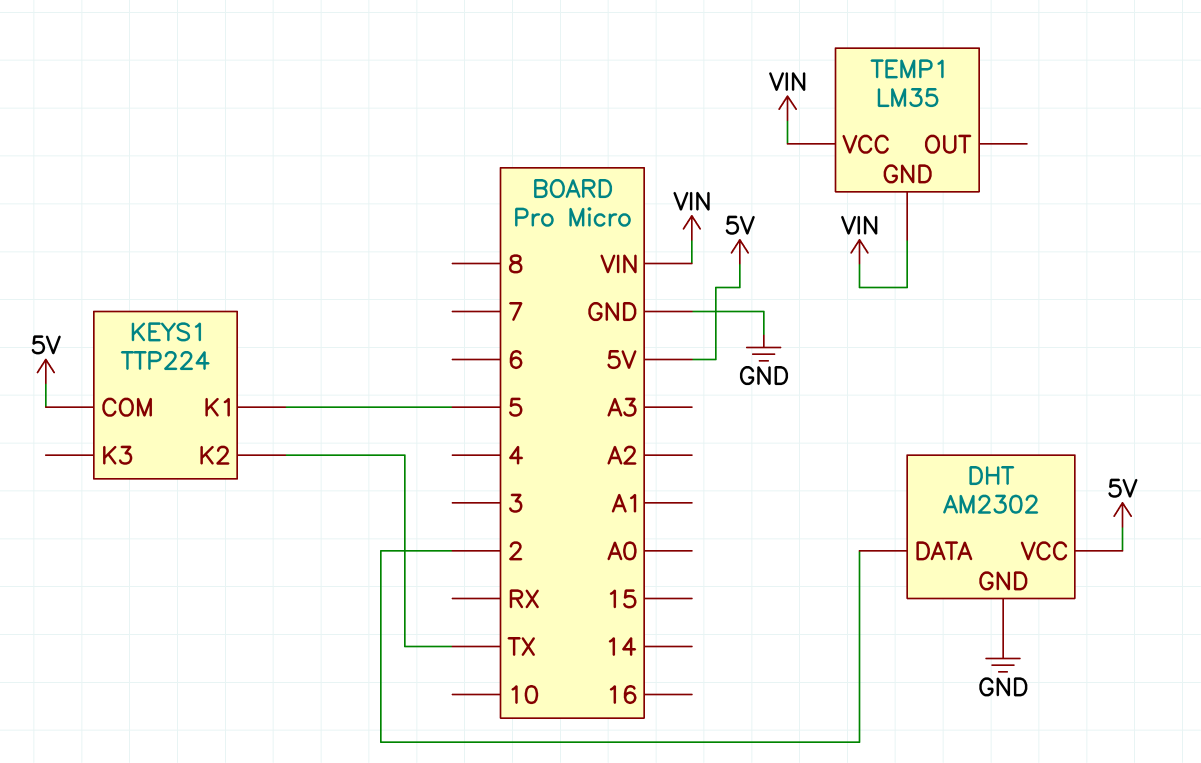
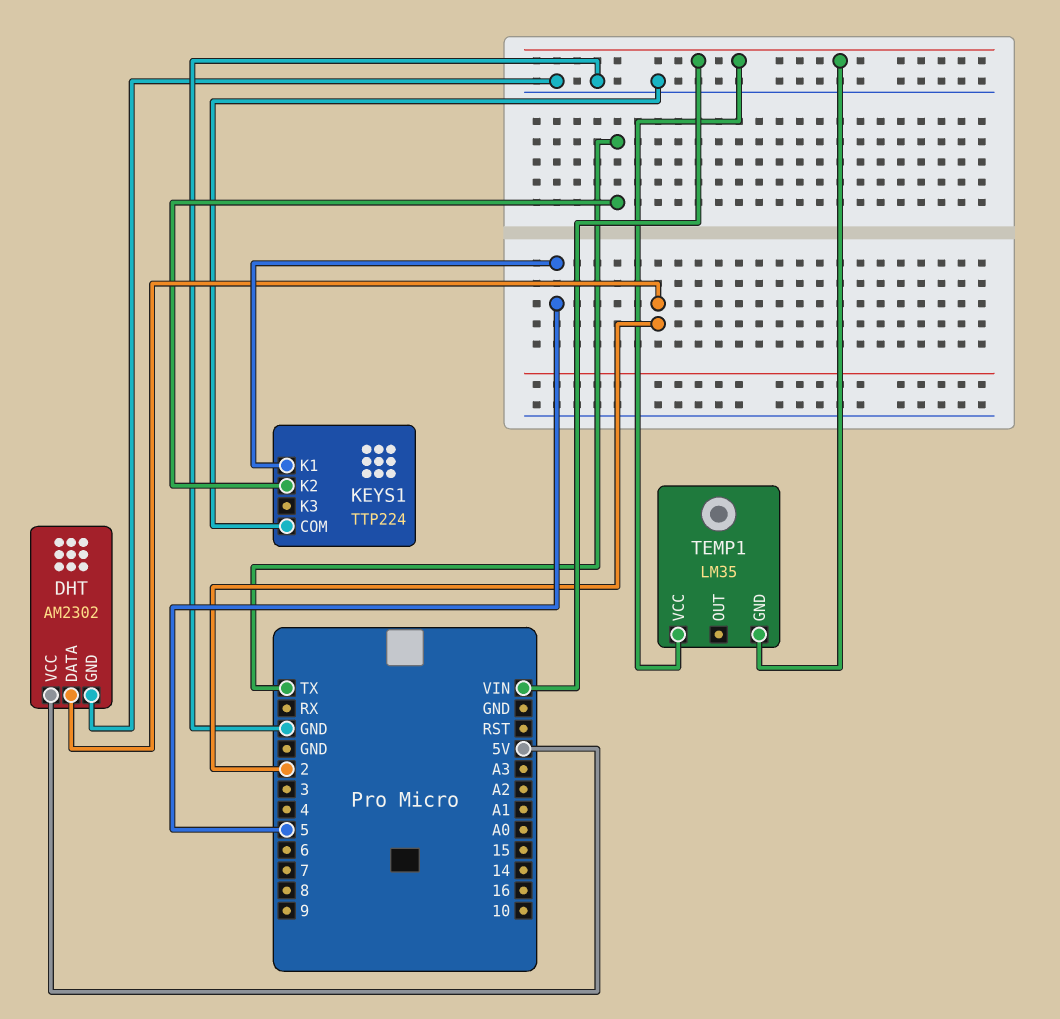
KEYS1 pin COM: 5V -> GND

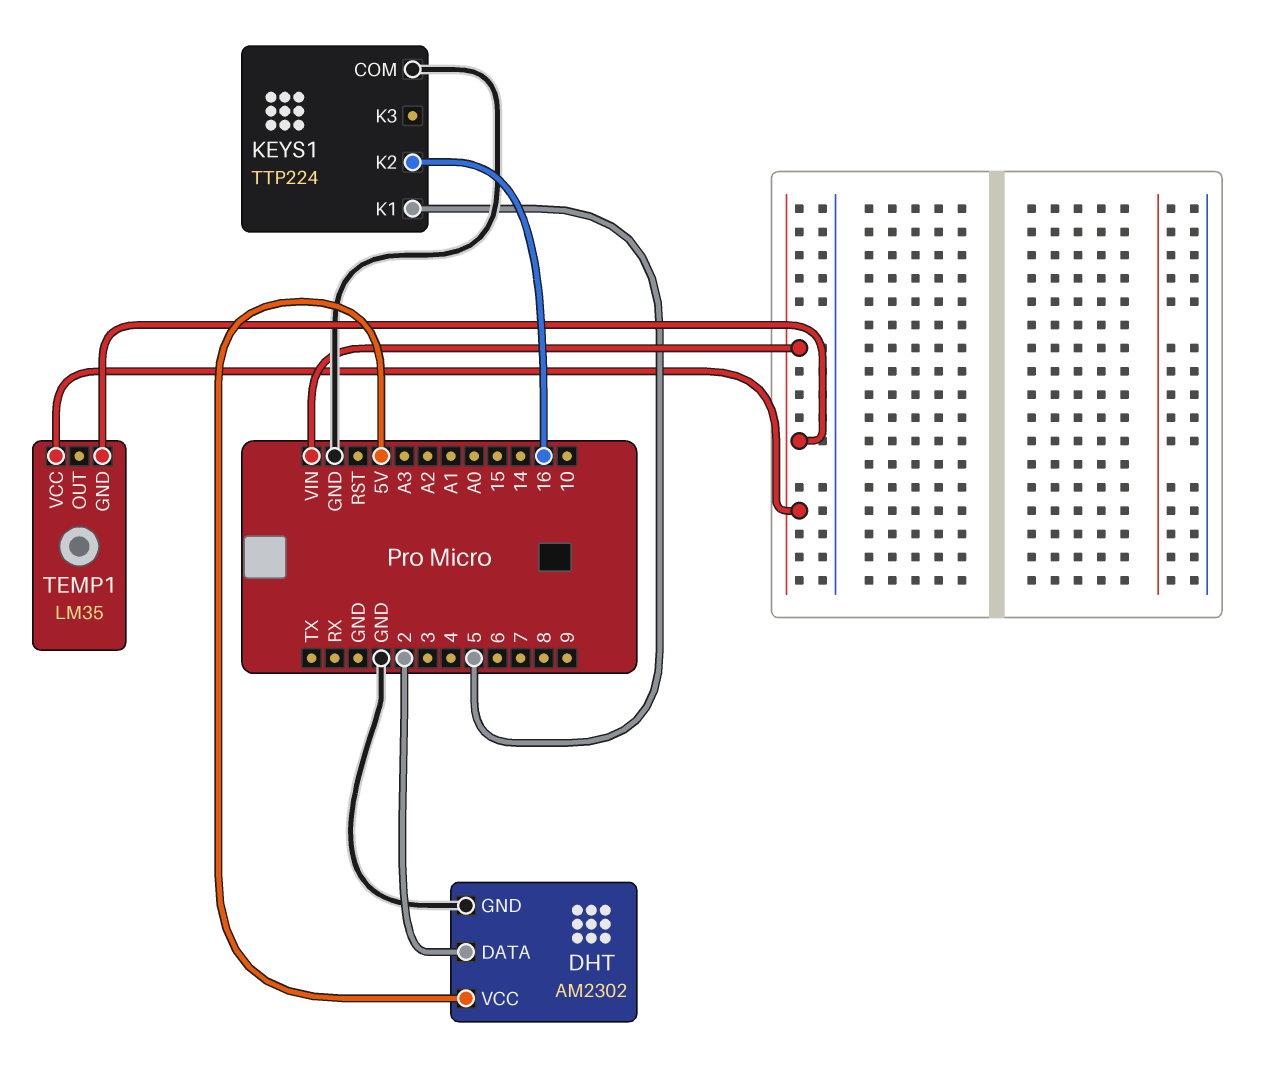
KEYS1 pin K2: TX -> 16

